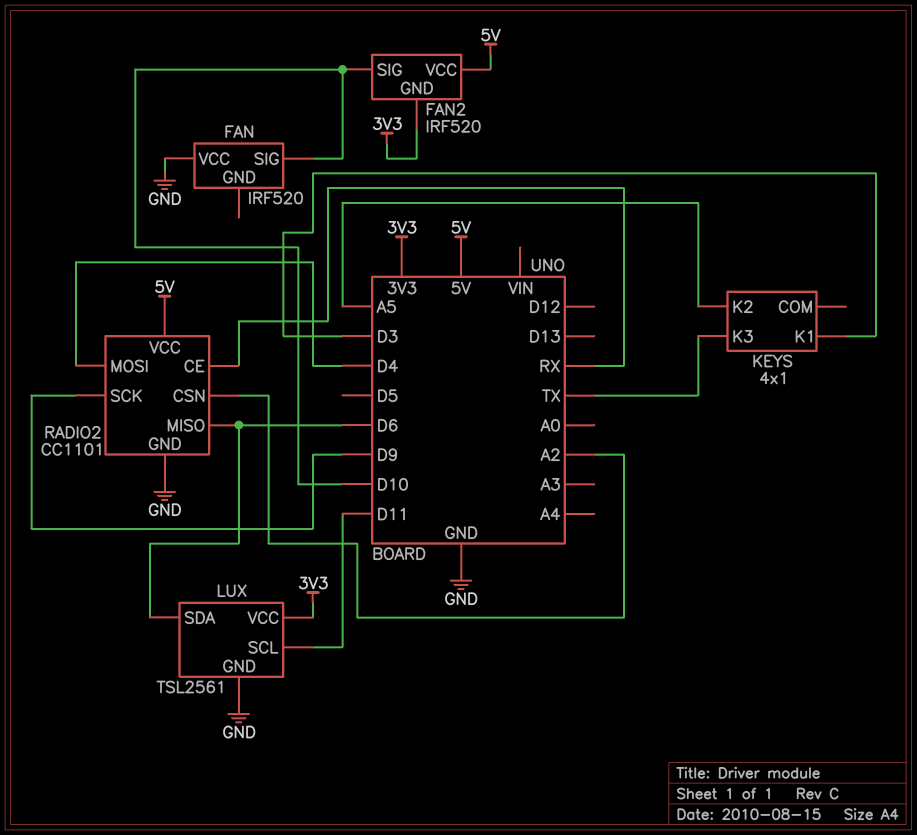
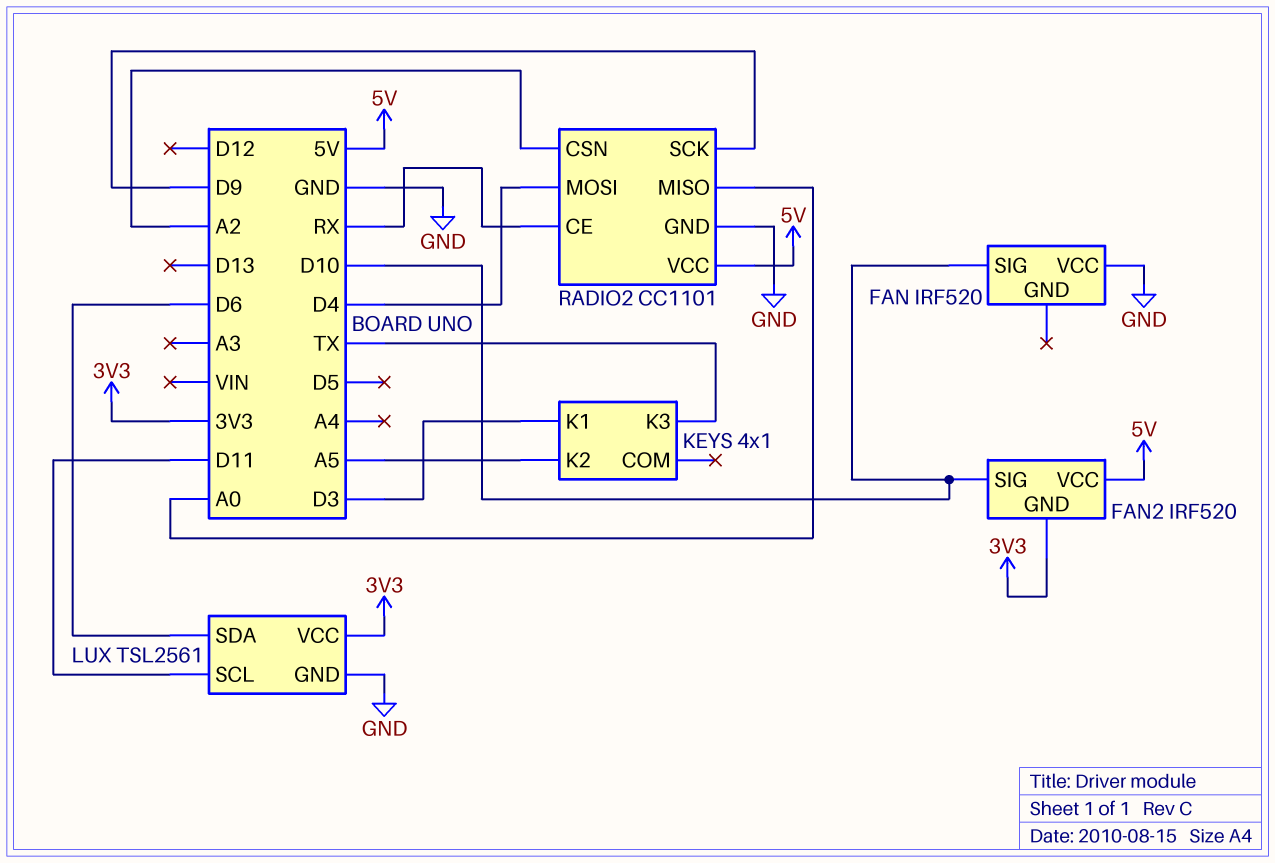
RADIO2 pin MISO: D6 -> A0

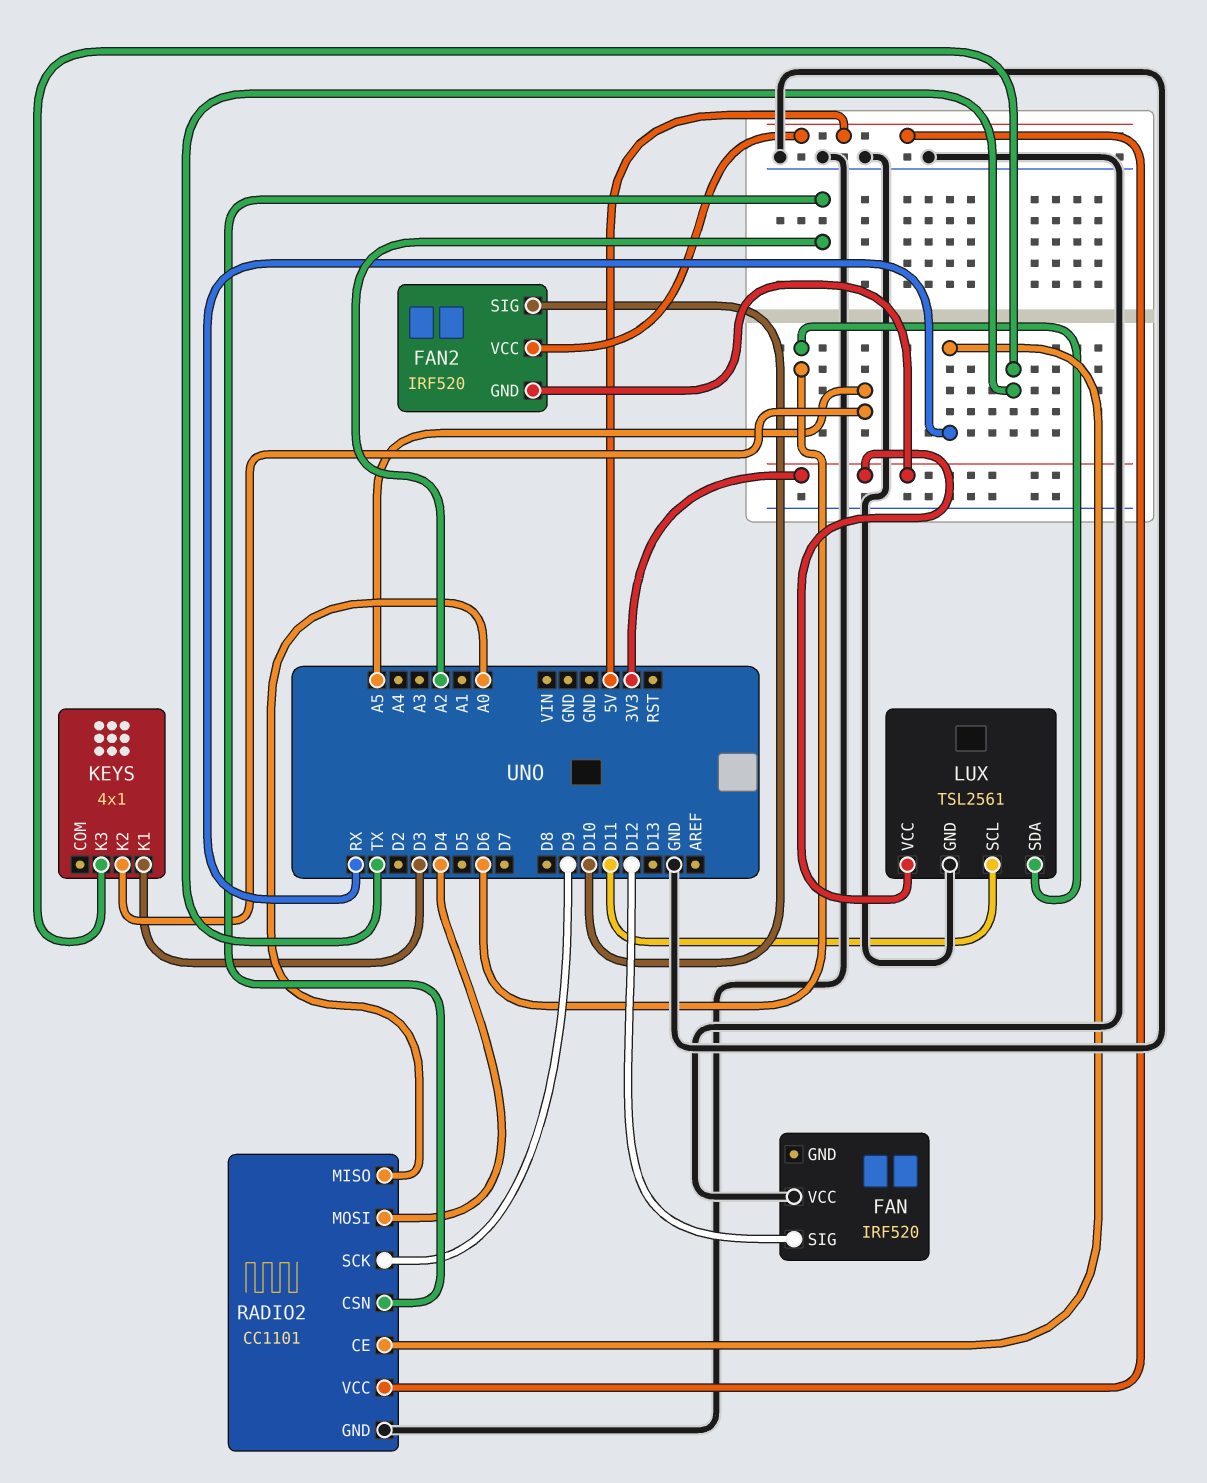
FAN pin SIG: D10 -> D12

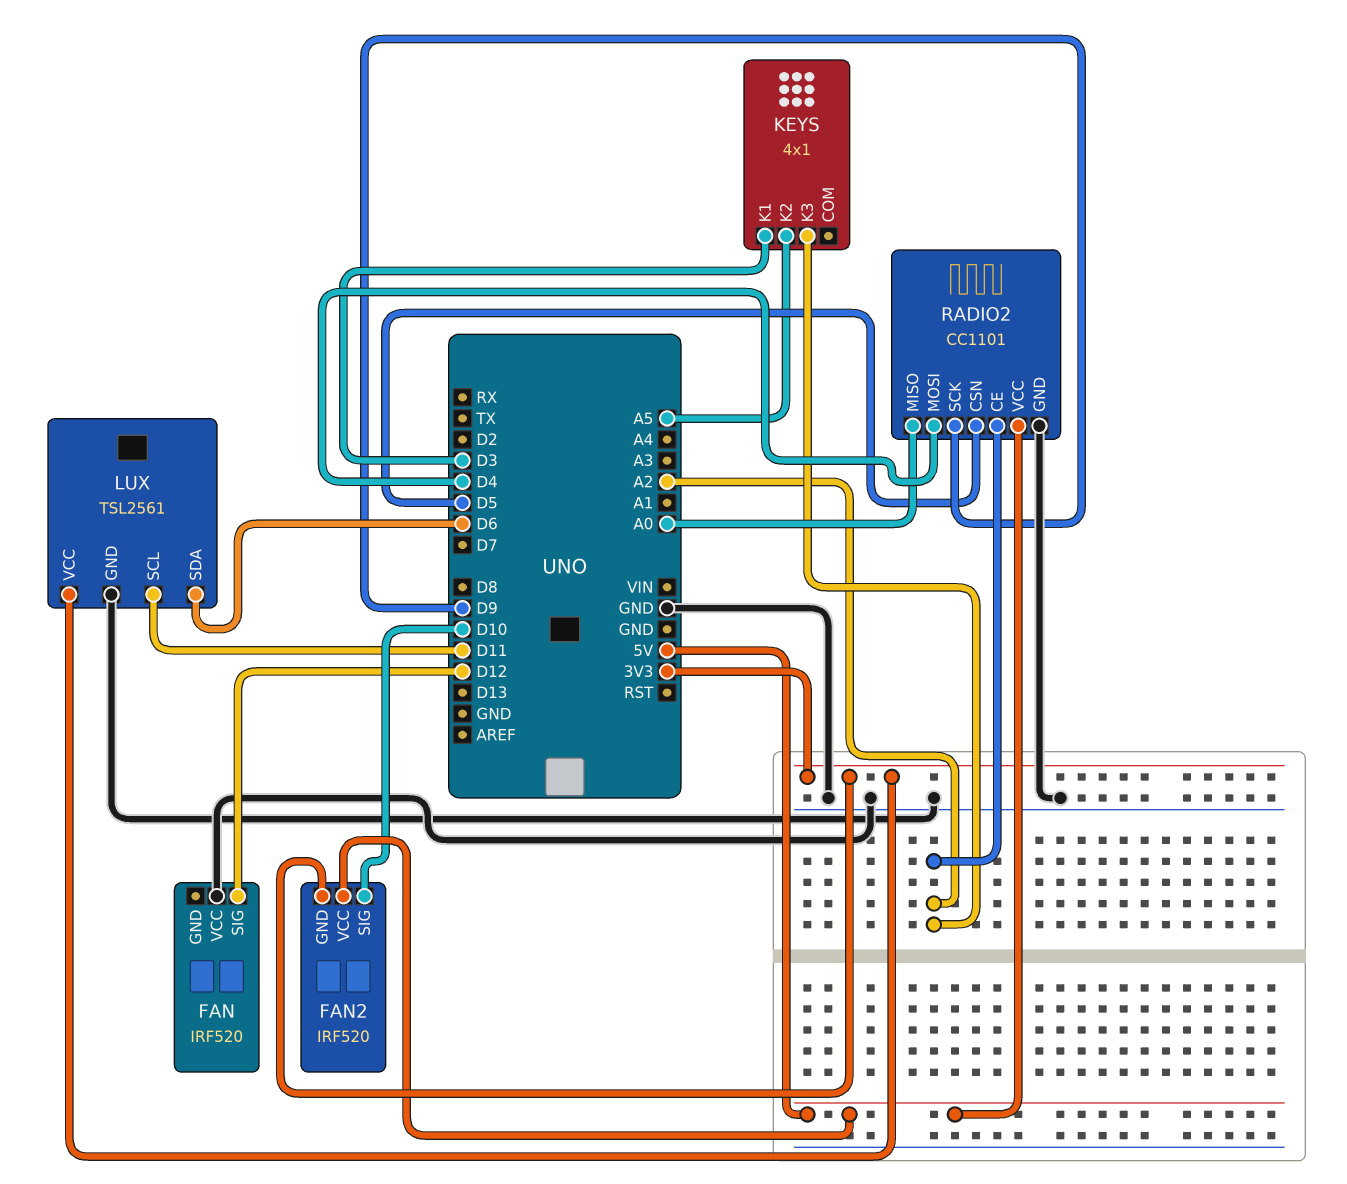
KEYS pin K3: TX -> A2
RADIO2 pin CE: RX -> A2
RADIO2 pin CSN: A2 -> D5

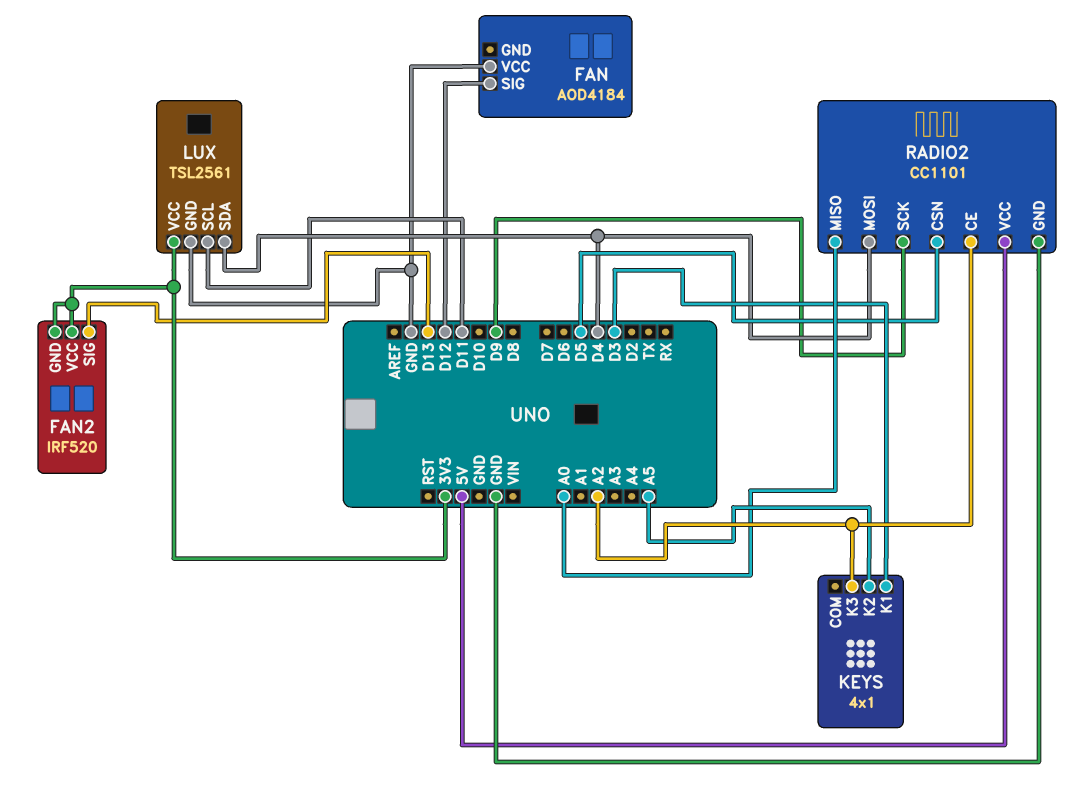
FAN: IRF520 -> AOD4184
FAN2 pin SIG: D10 -> D13
FAN2 pin VCC: 5V -> 3V3
LUX pin SDA: D6 -> D4

